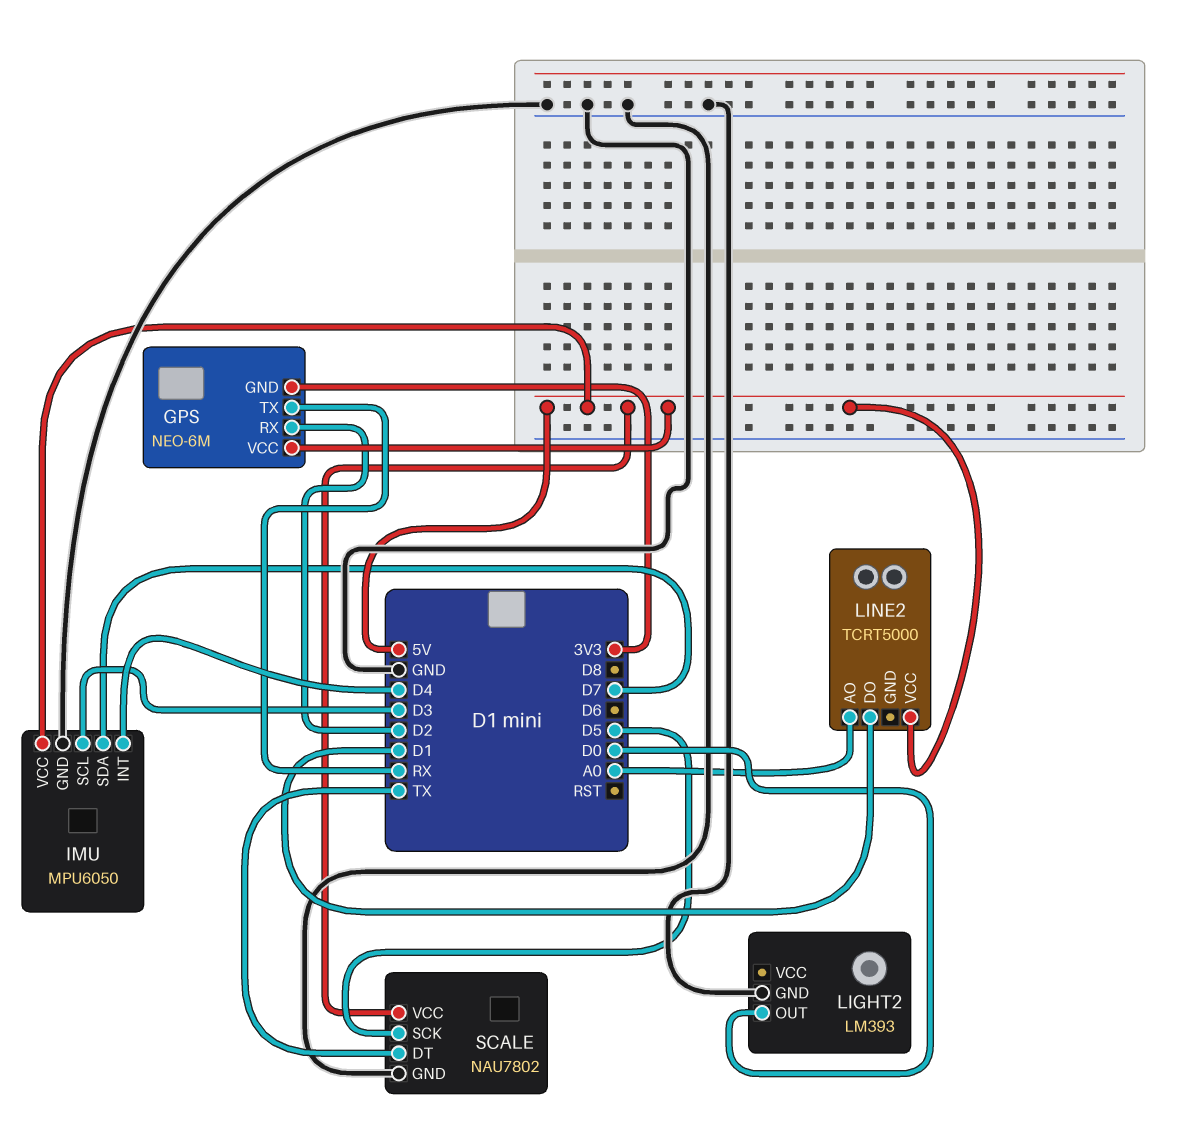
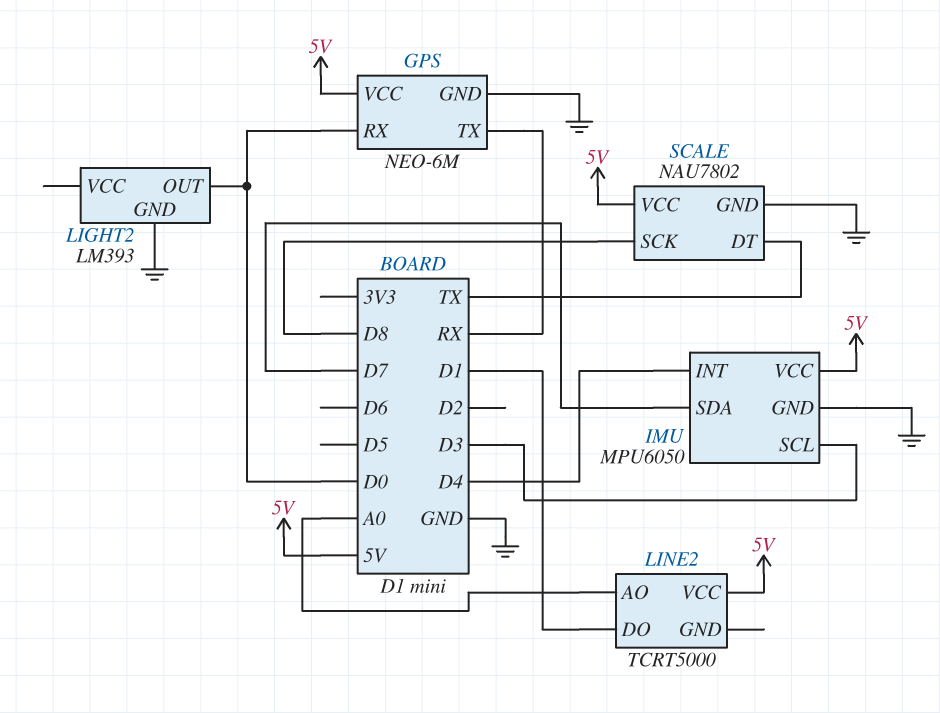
GPS pin GND: 3V3 -> GND
GPS pin RX: D2 -> D0
SCALE pin SCK: D5 -> D8

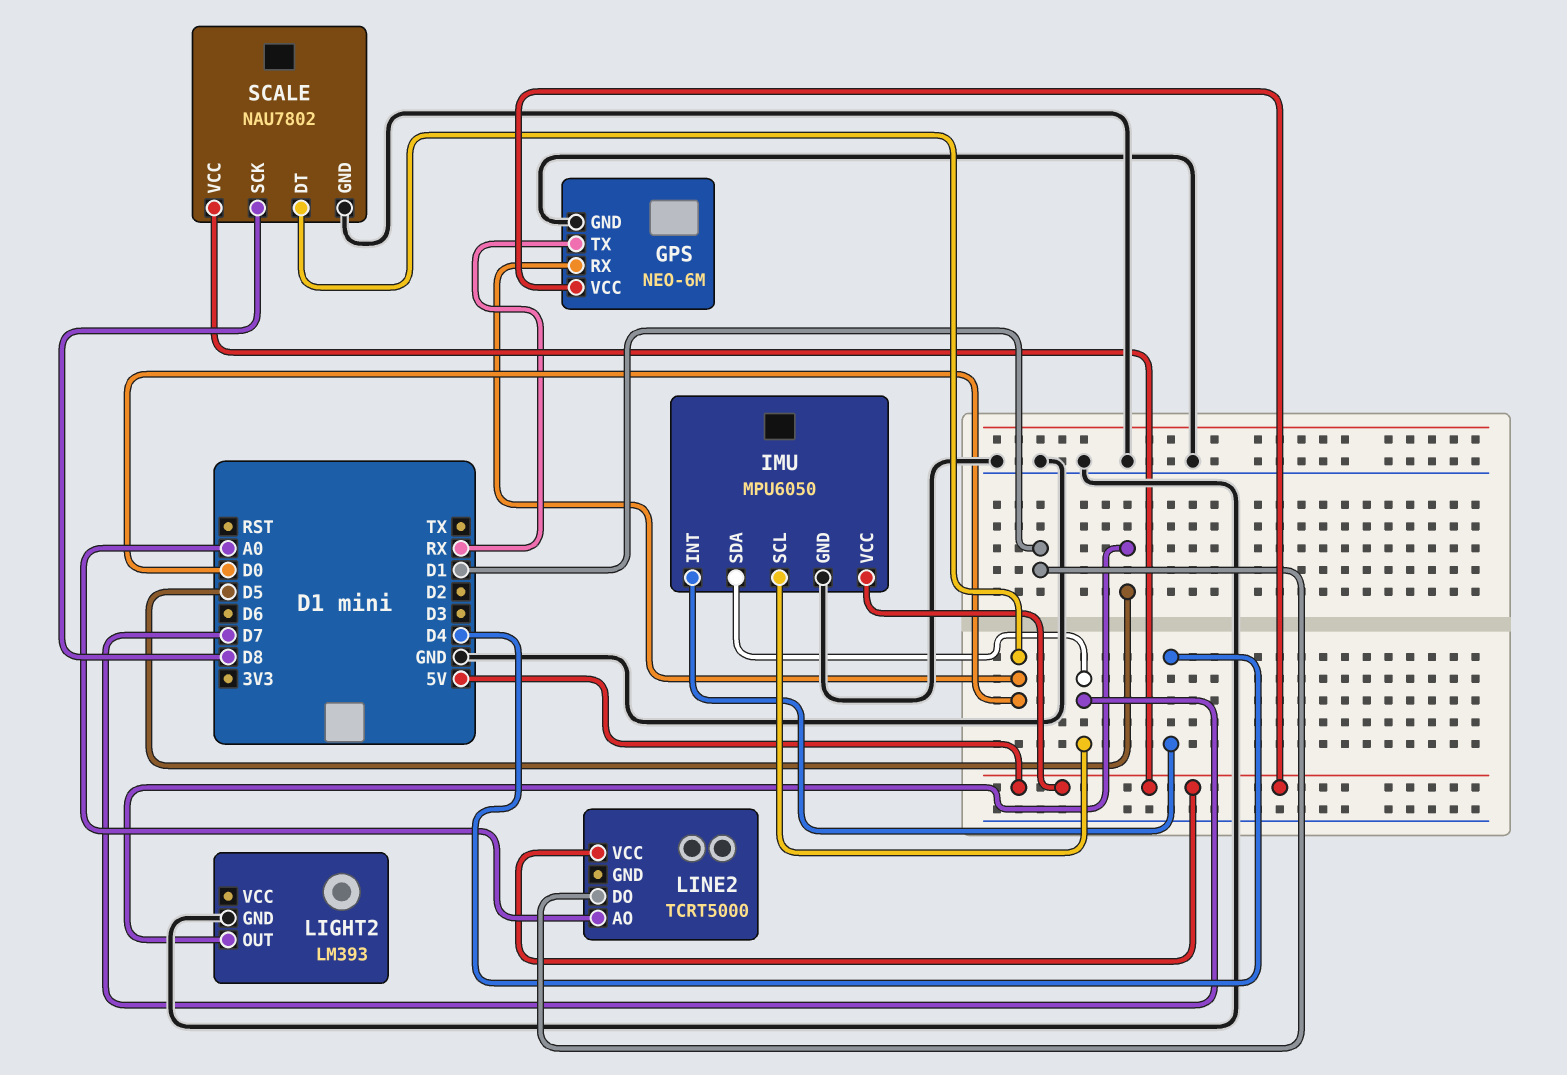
IMU pin SCL: D3 -> D7
LIGHT2 pin OUT: D0 -> D5
SCALE pin DT: TX -> D0

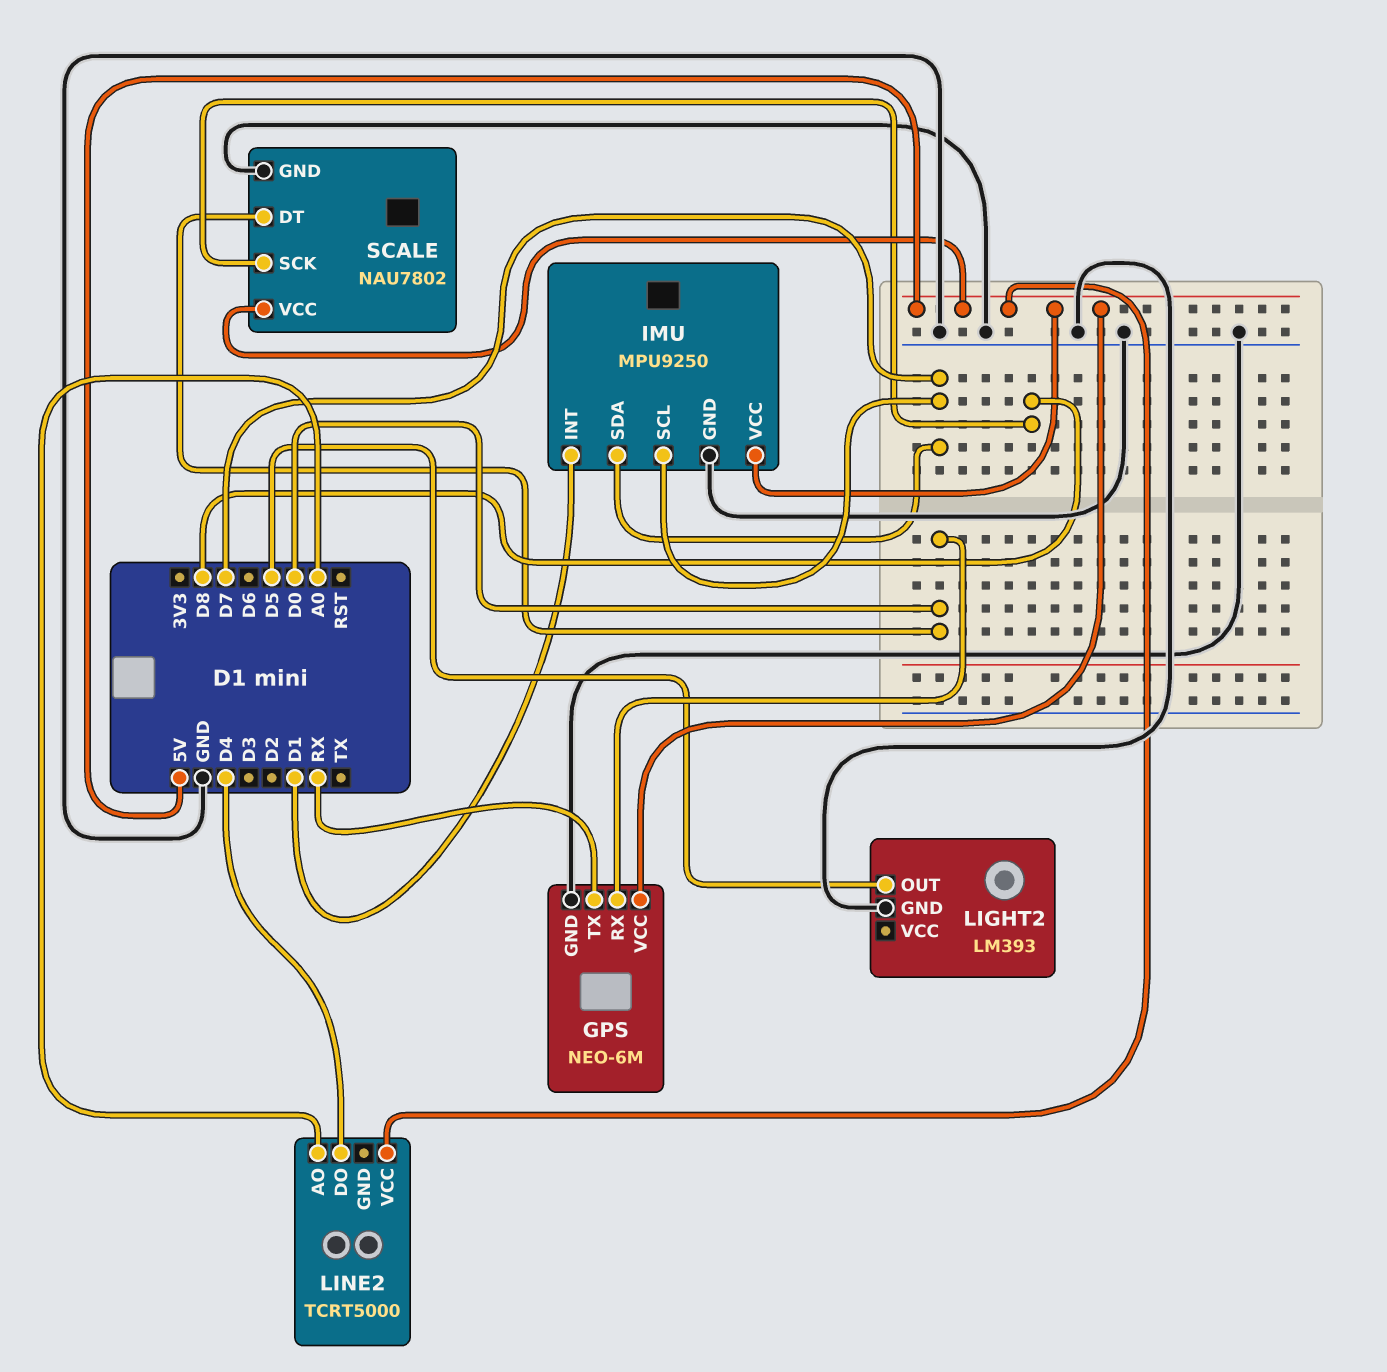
IMU: MPU6050 -> MPU9250
IMU pin INT: D4 -> D1
LINE2 pin DO: D1 -> D4

